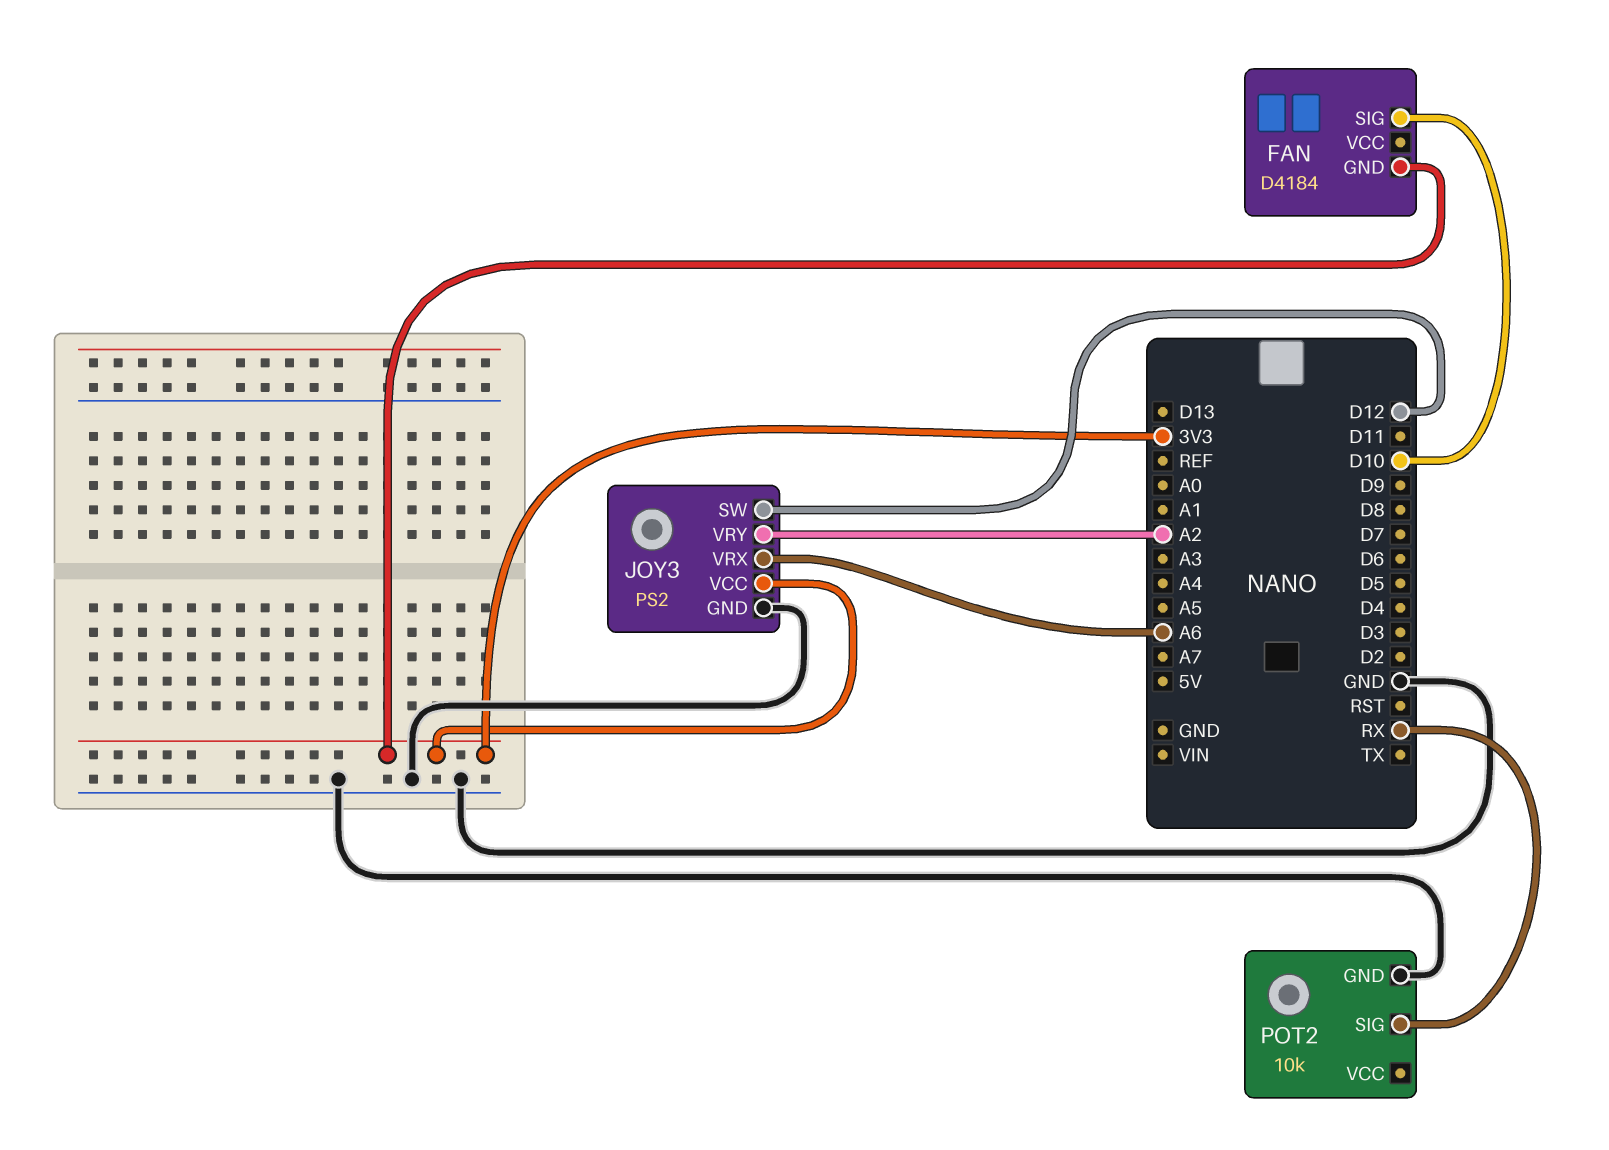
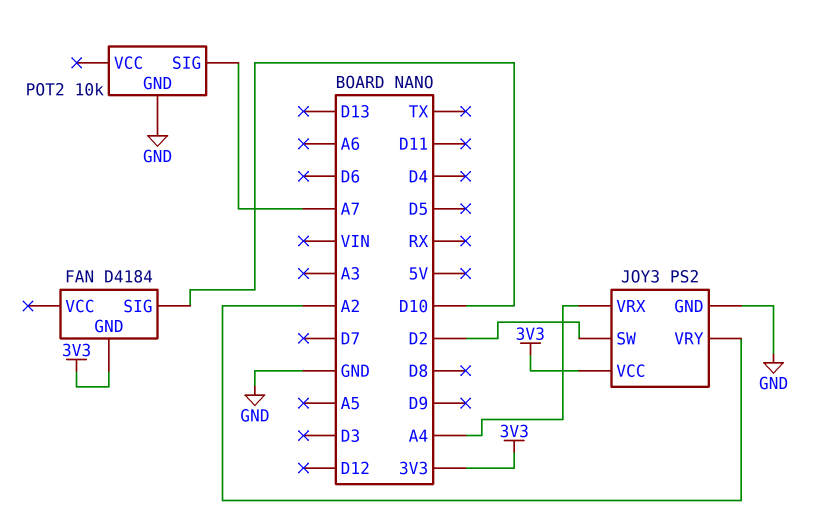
JOY3 pin SW: D12 -> D2
JOY3 pin VRX: A6 -> A4
POT2 pin SIG: RX -> A7

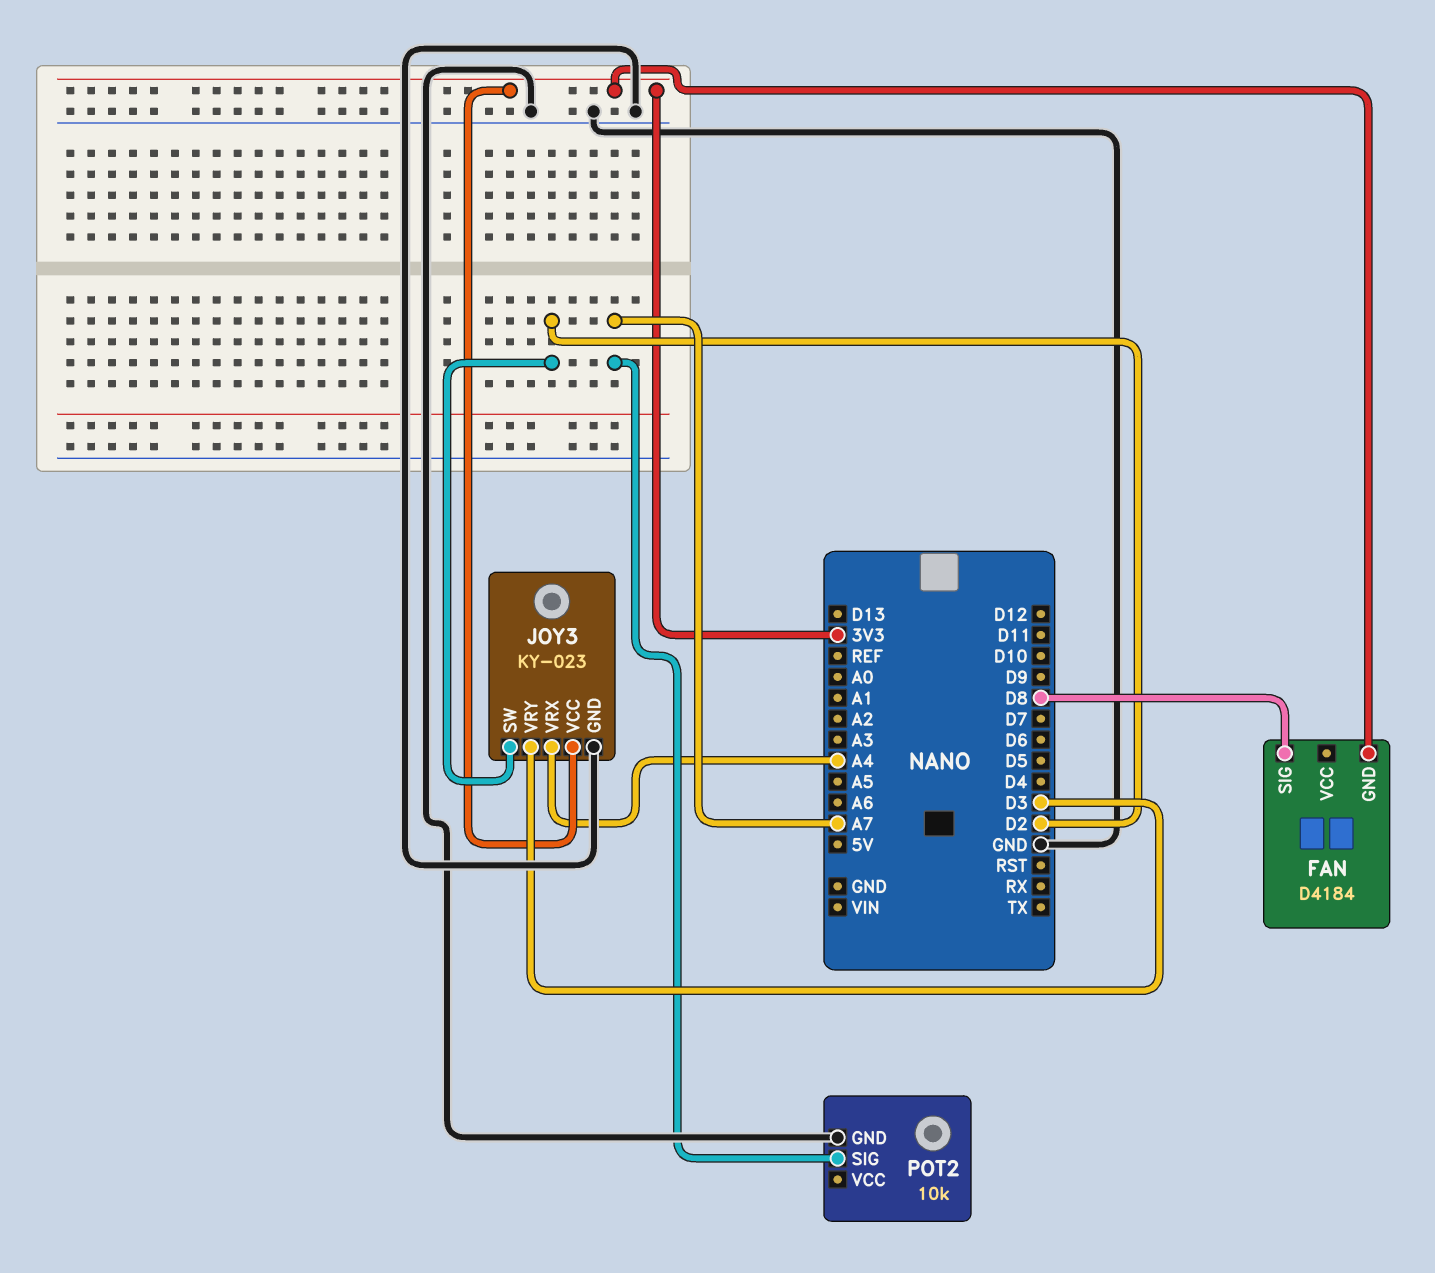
FAN pin SIG: D10 -> D8
JOY3: PS2 -> KY-023
JOY3 pin VRY: A2 -> D3

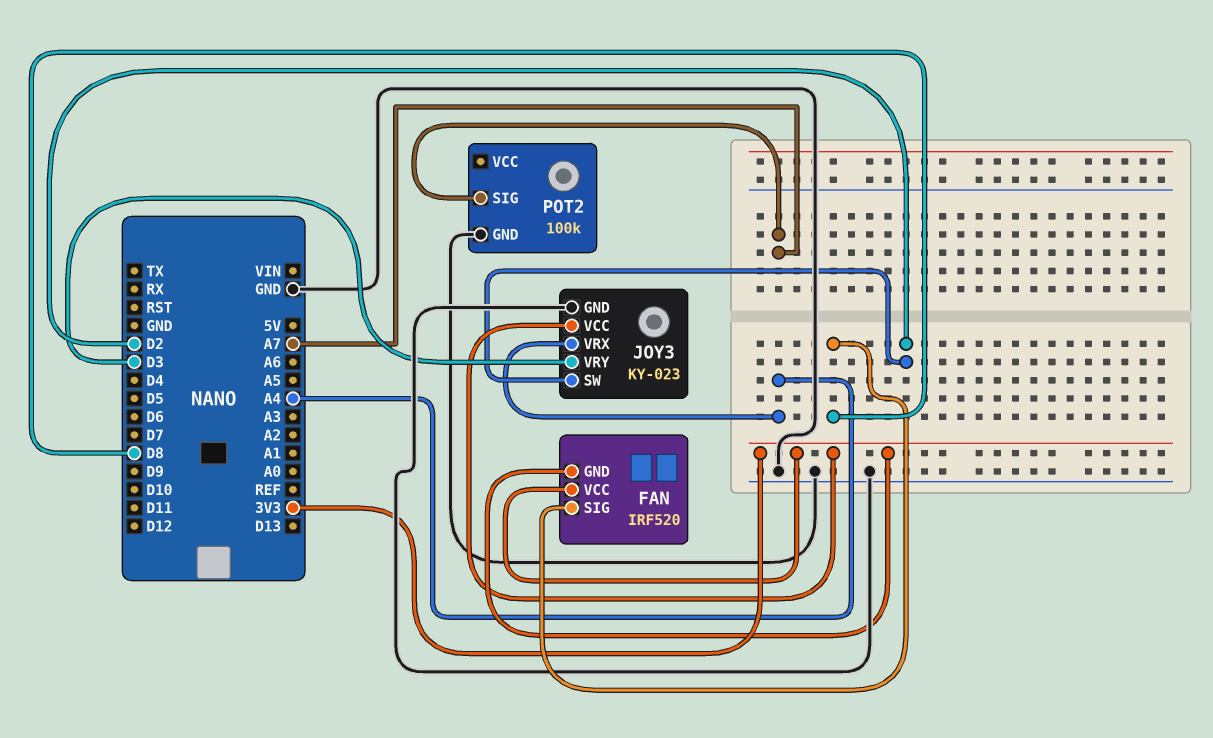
FAN: D4184 -> IRF520
FAN pin VCC: none -> 3V3
POT2: 10k -> 100k

